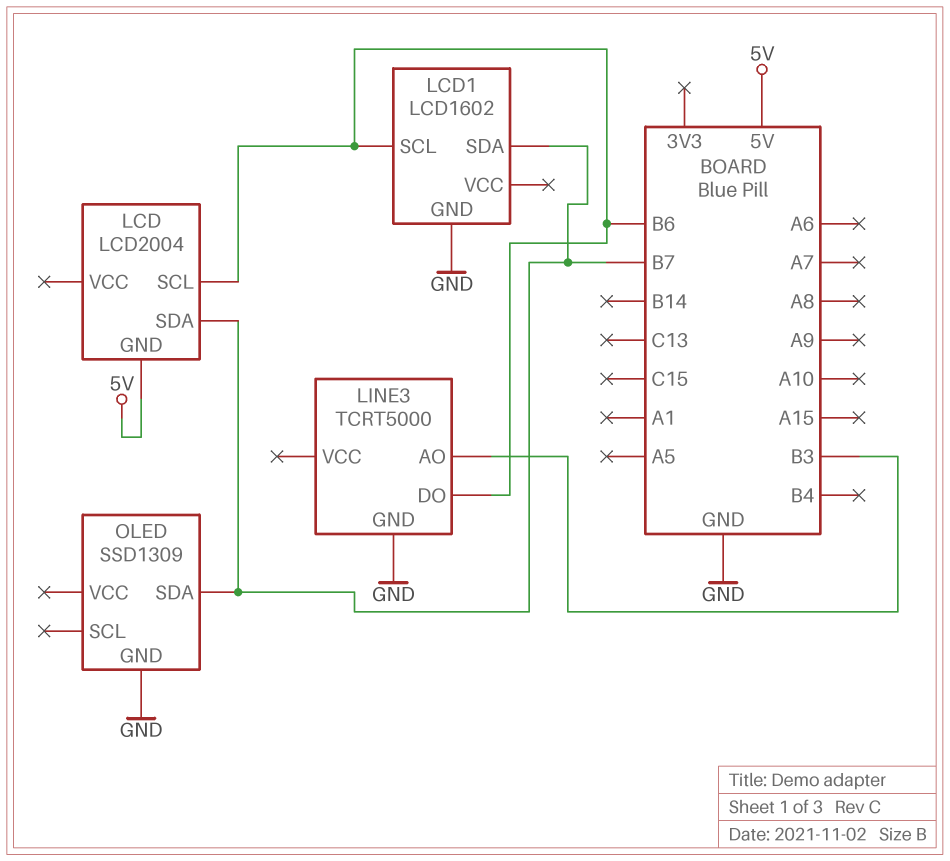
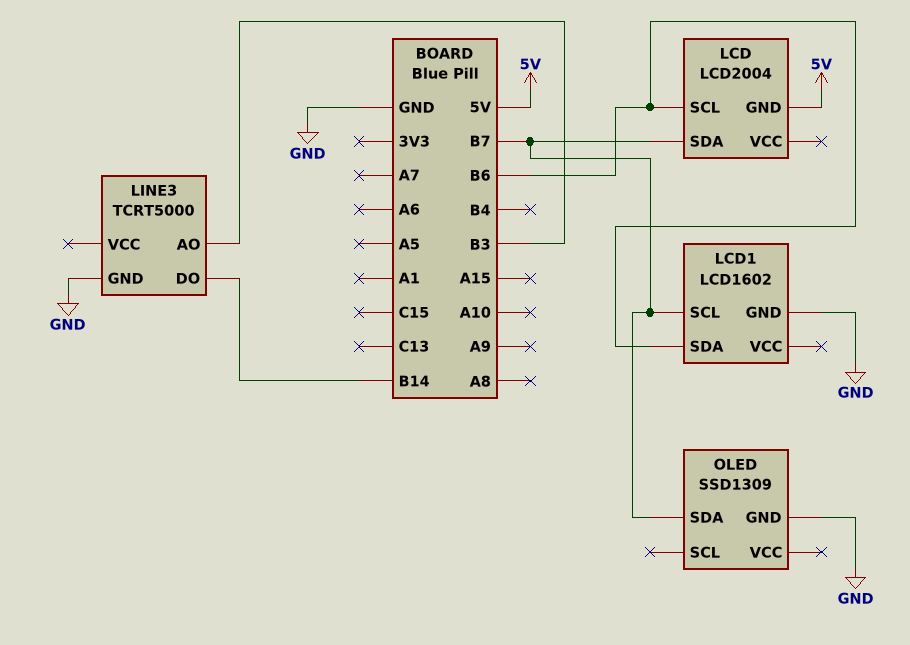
LCD1 pin SCL: B6 -> B7
LCD1 pin SDA: B7 -> B6
LINE3 pin DO: B6 -> B14

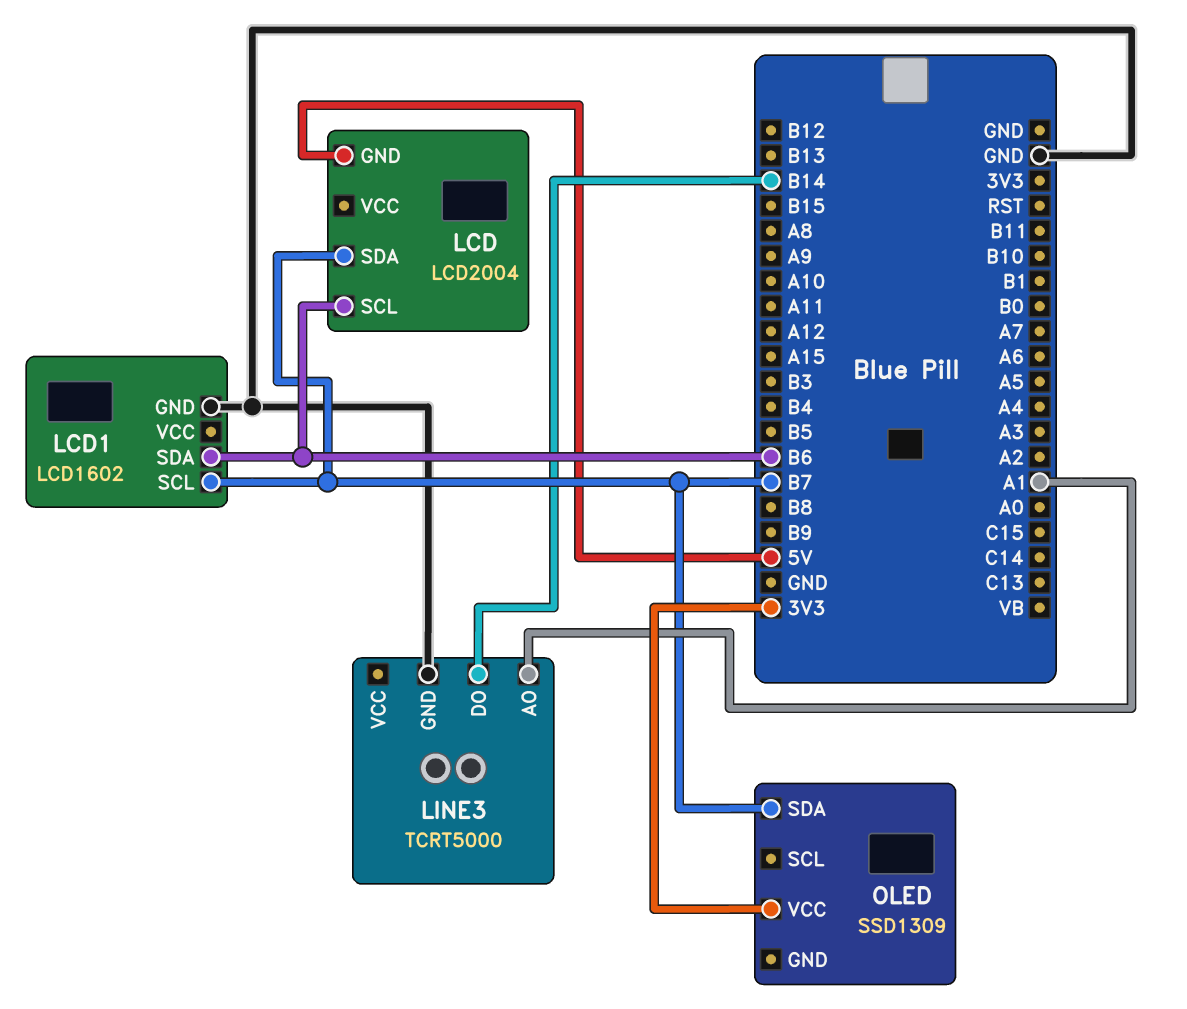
LINE3 pin AO: B3 -> A1
OLED pin GND: GND -> none
OLED pin VCC: none -> 3V3

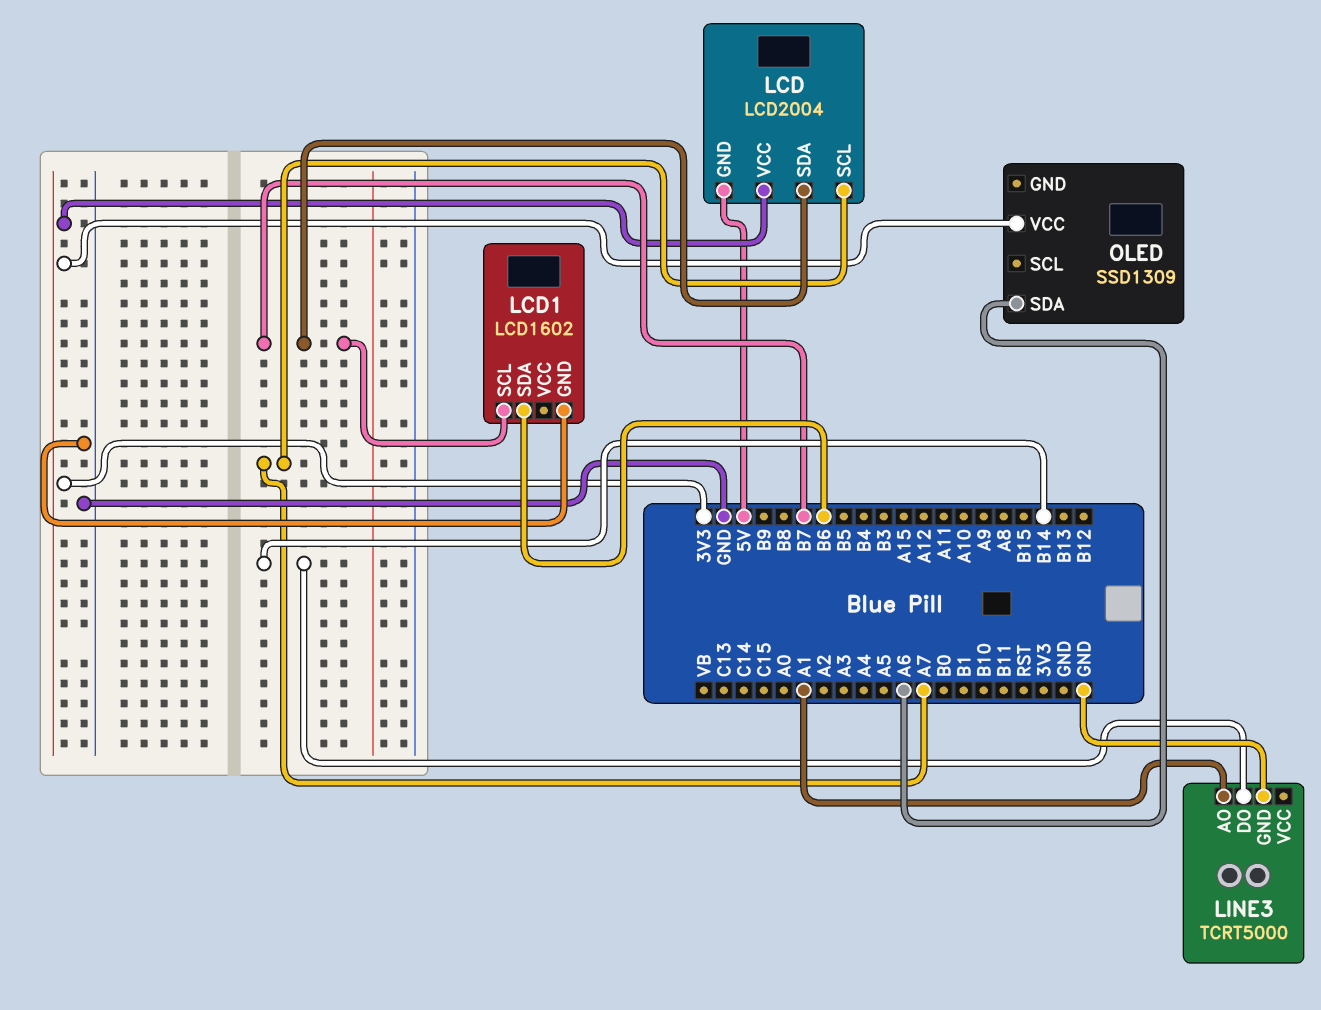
LCD pin SCL: B6 -> A7
LCD pin VCC: none -> 3V3
OLED pin SDA: B7 -> A6

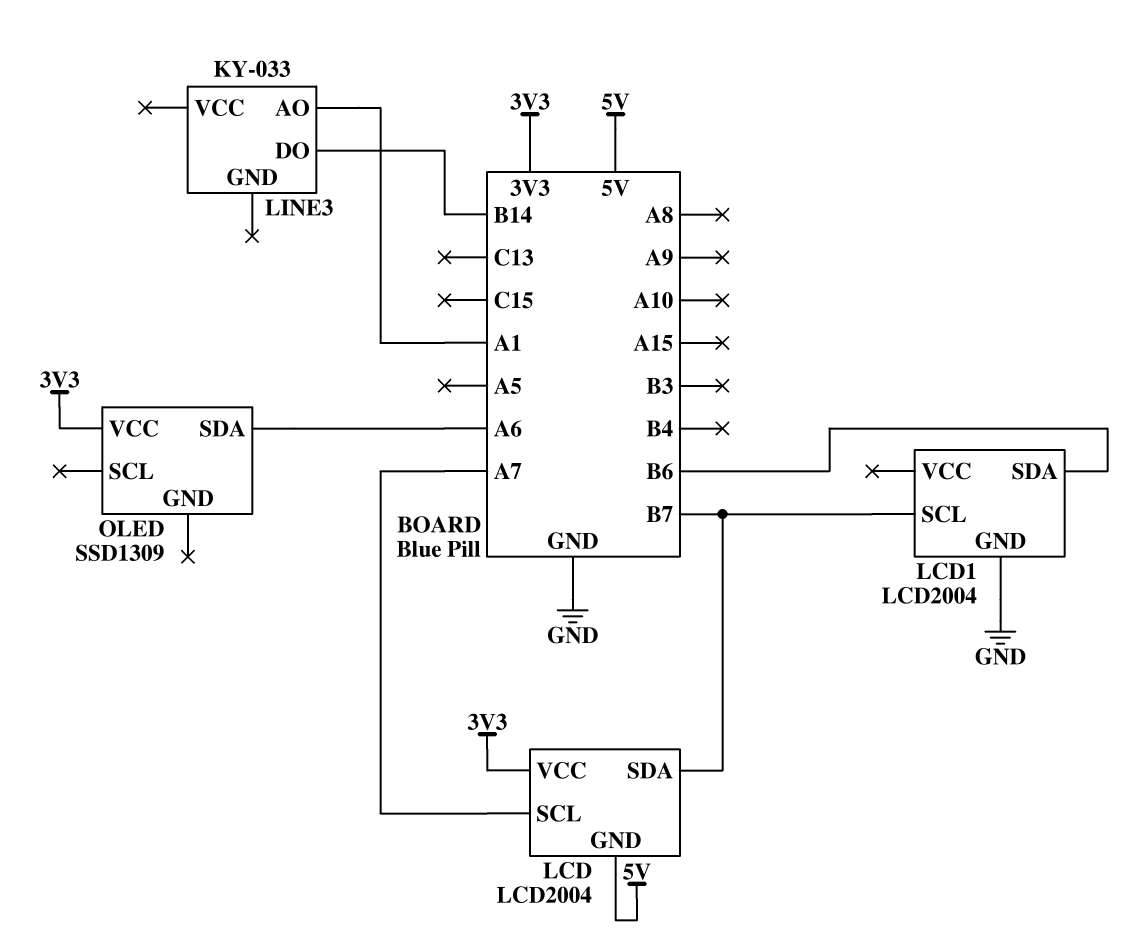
LCD1: LCD1602 -> LCD2004
LINE3: TCRT5000 -> KY-033
LINE3 pin GND: GND -> none

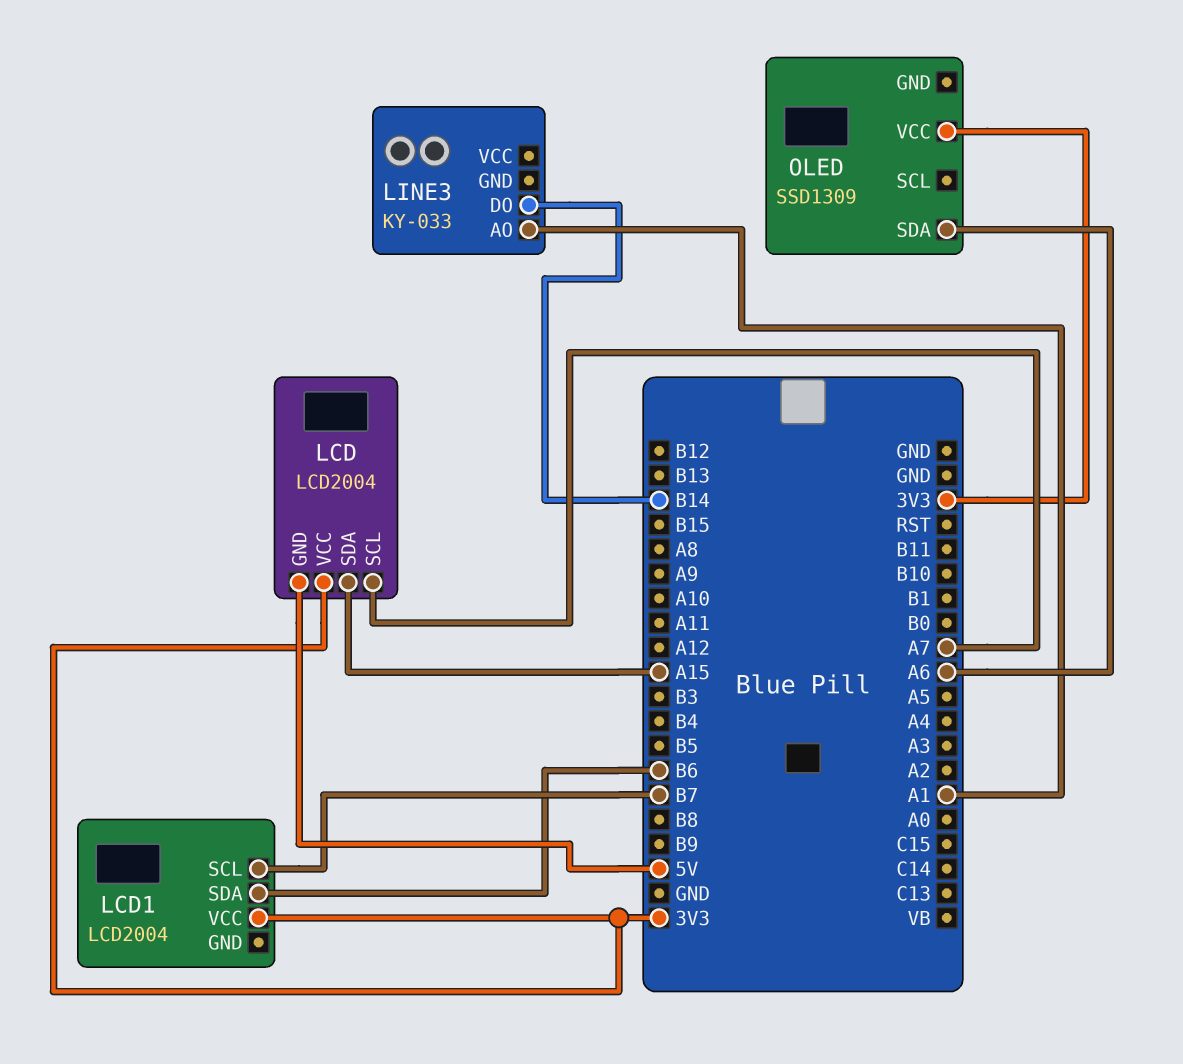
LCD pin SDA: B7 -> A15
LCD1 pin GND: GND -> none
LCD1 pin VCC: none -> 3V3

